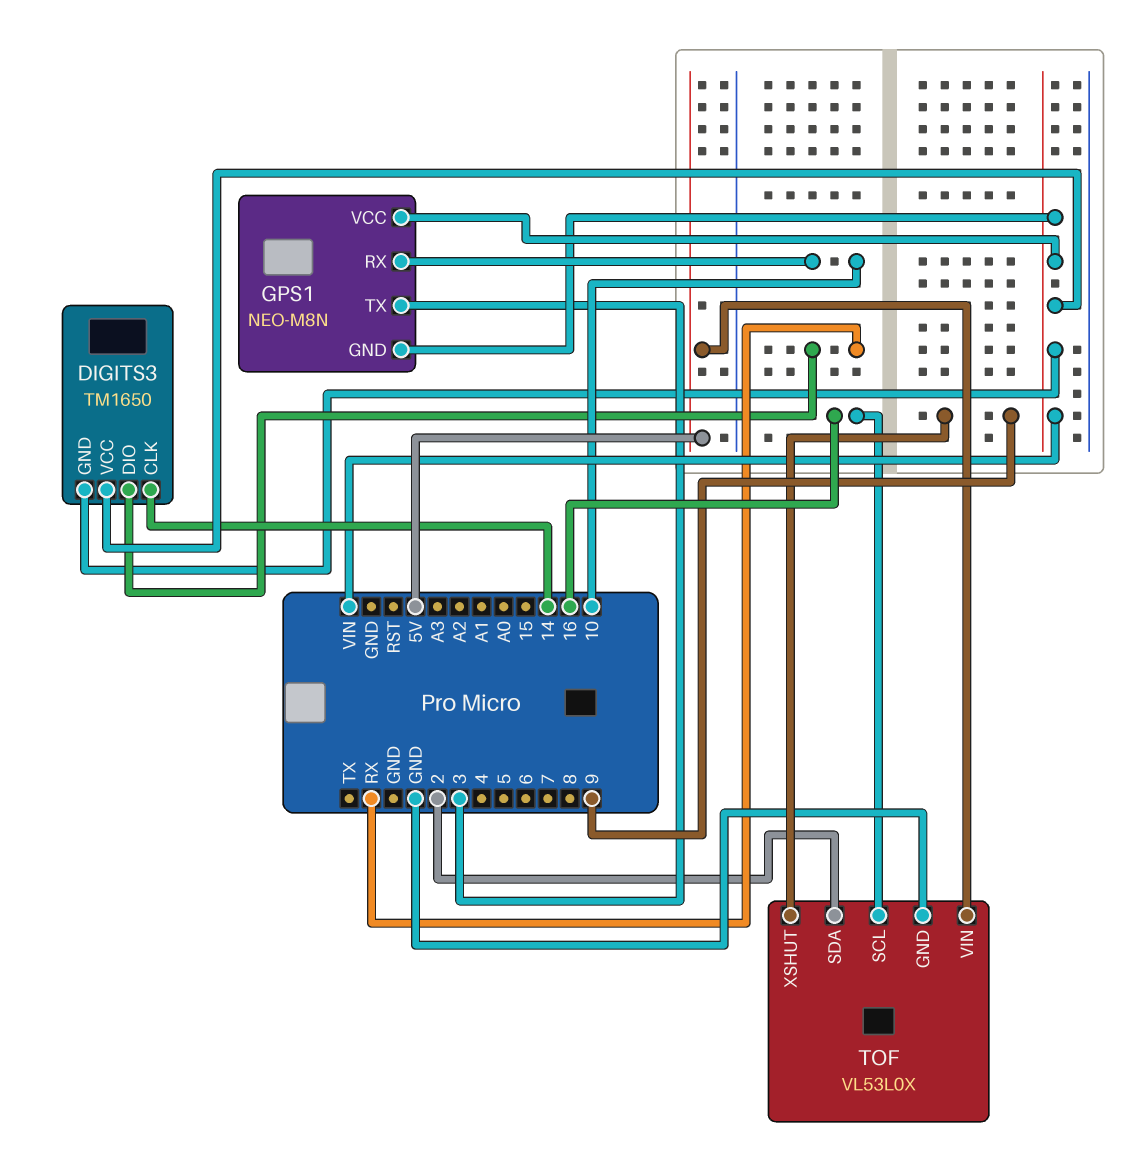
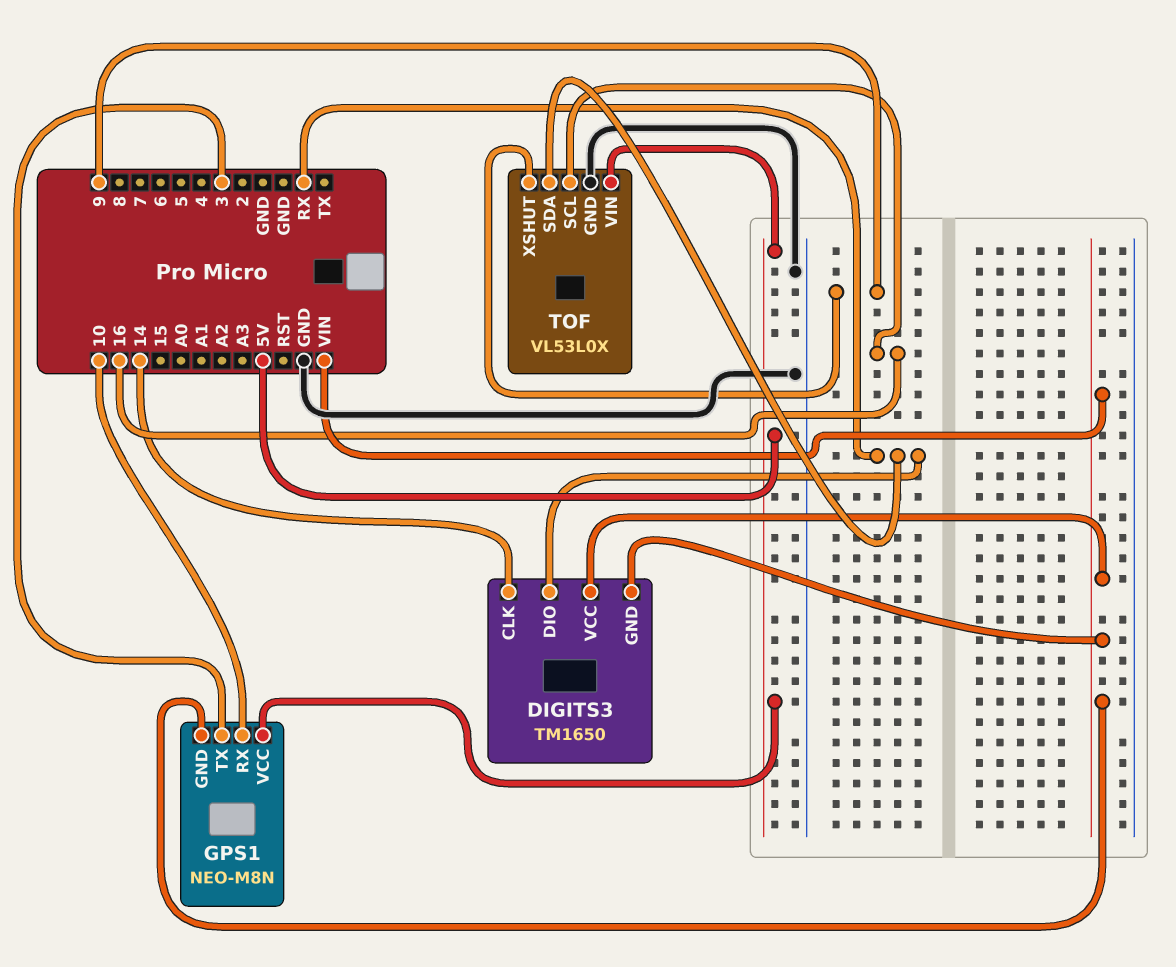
GPS1 pin VCC: VIN -> 5V
TOF pin SDA: 2 -> RX

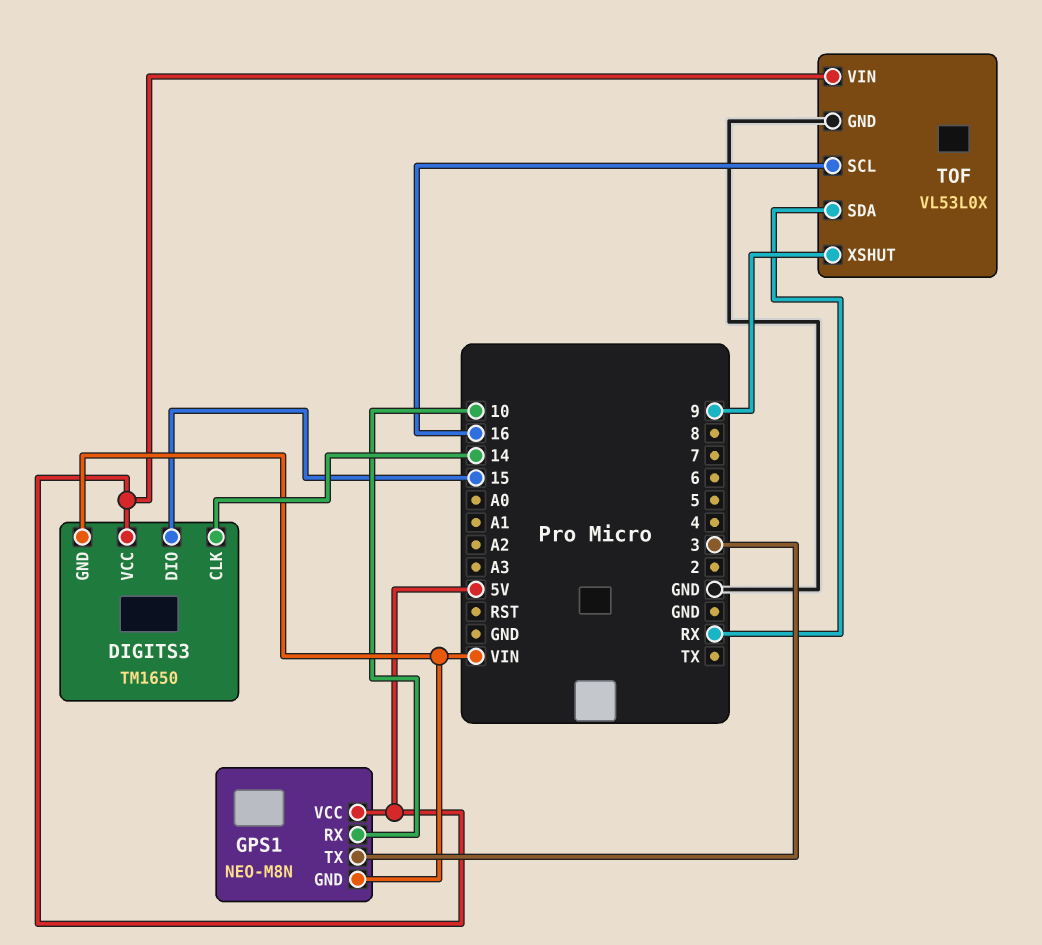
DIGITS3 pin DIO: RX -> 15
DIGITS3 pin VCC: VIN -> 5V

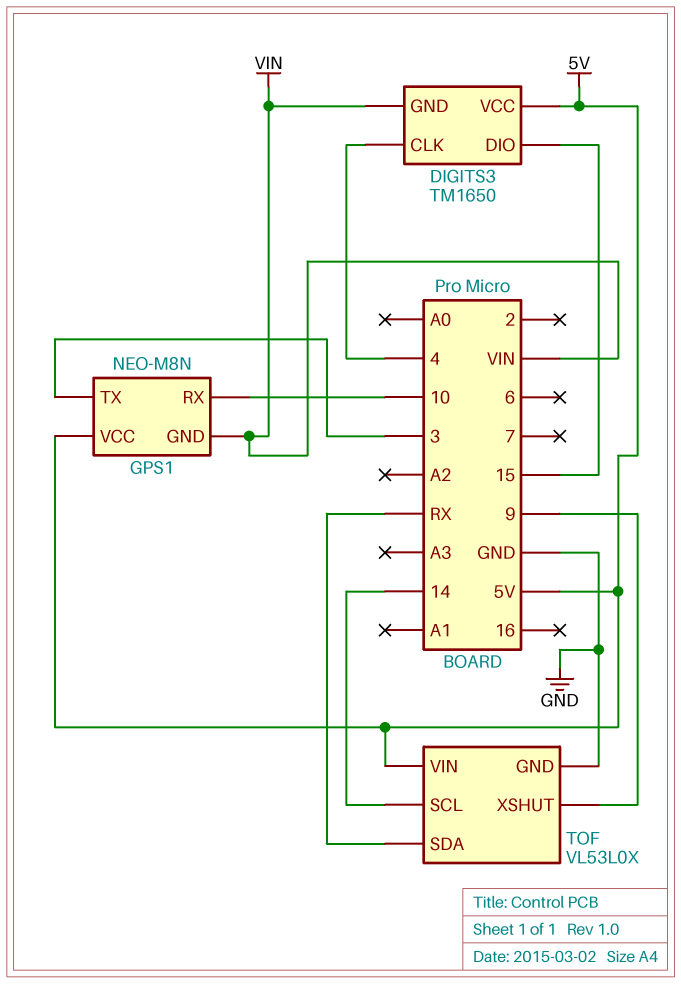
DIGITS3 pin CLK: 14 -> 4
TOF pin SCL: 16 -> 14

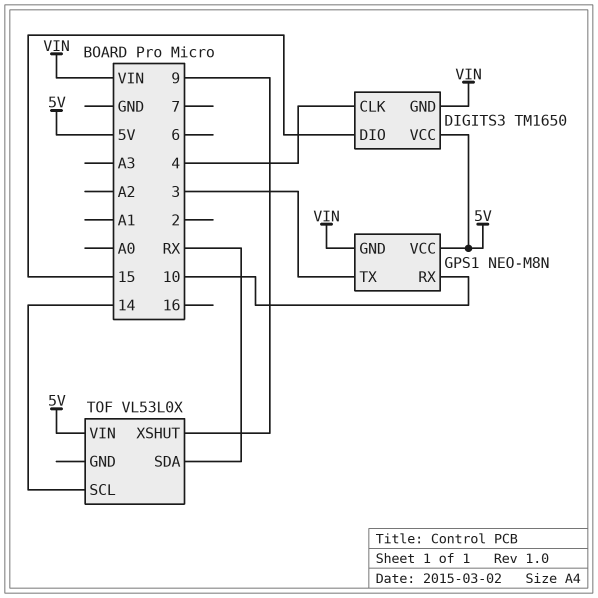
TOF pin GND: GND -> none

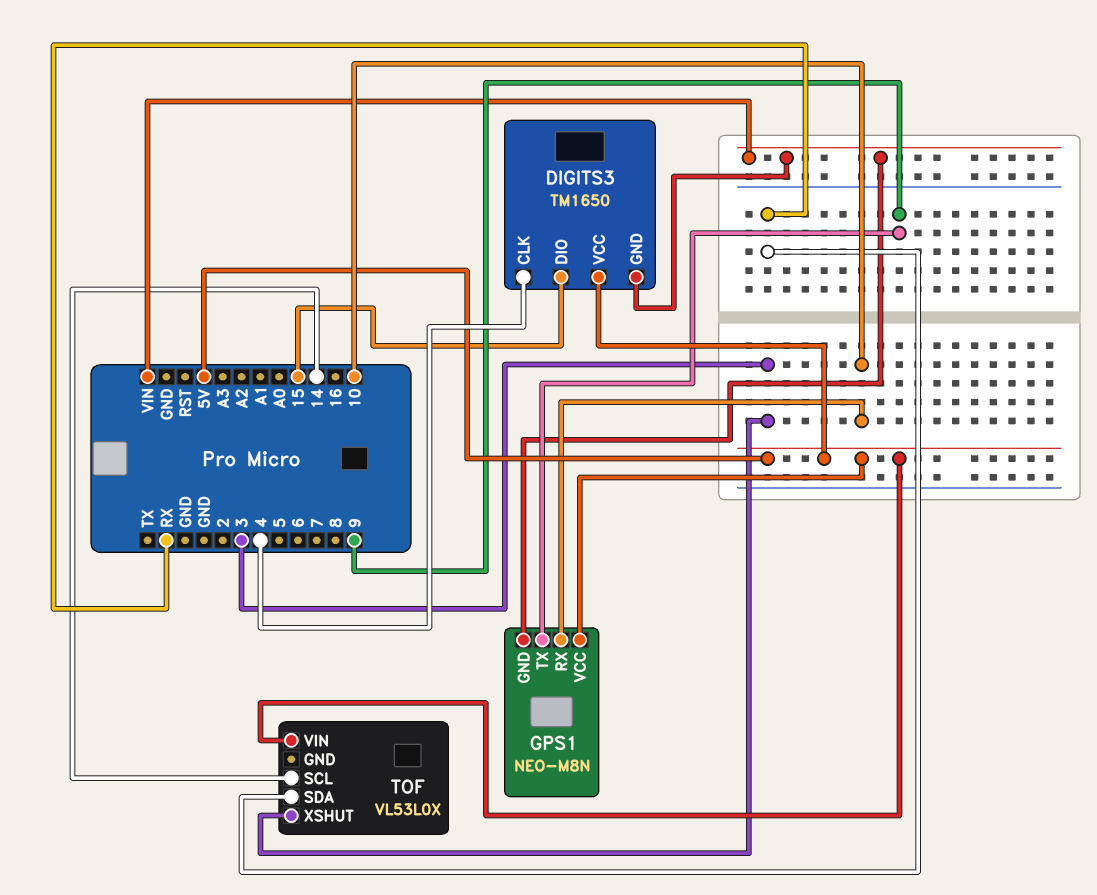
GPS1 pin TX: 3 -> 9
TOF pin XSHUT: 9 -> 3

